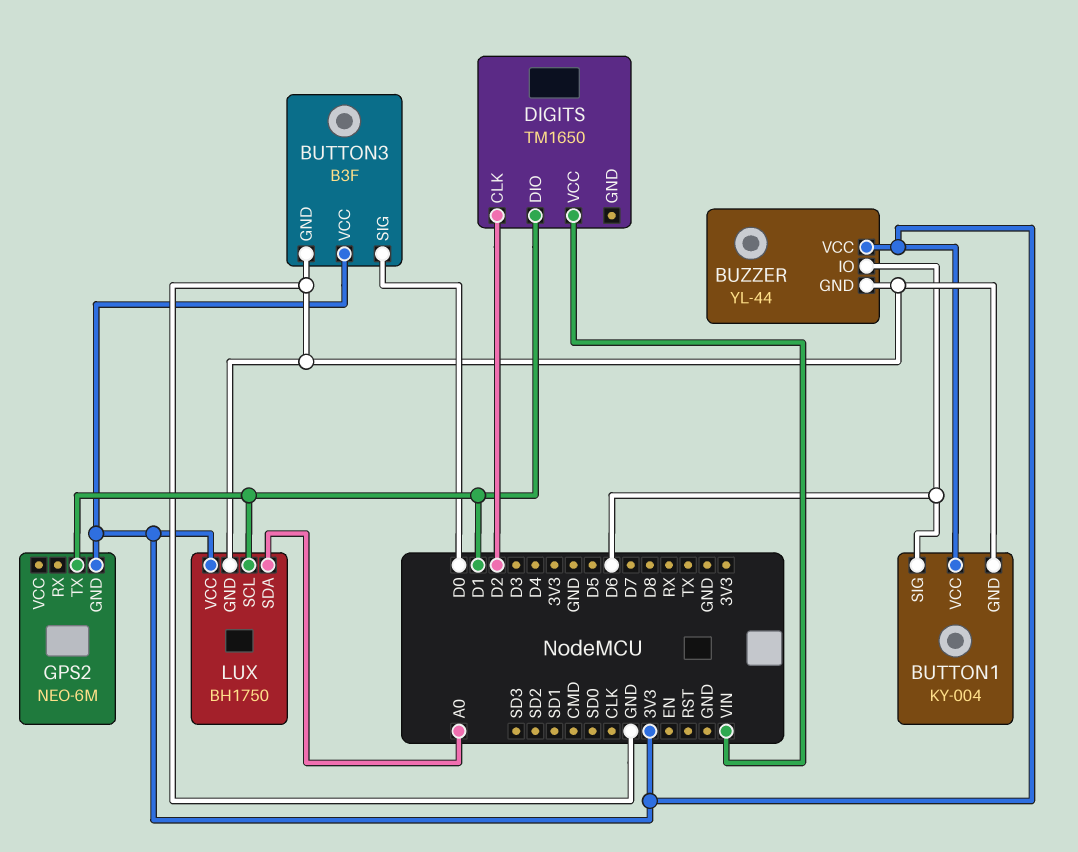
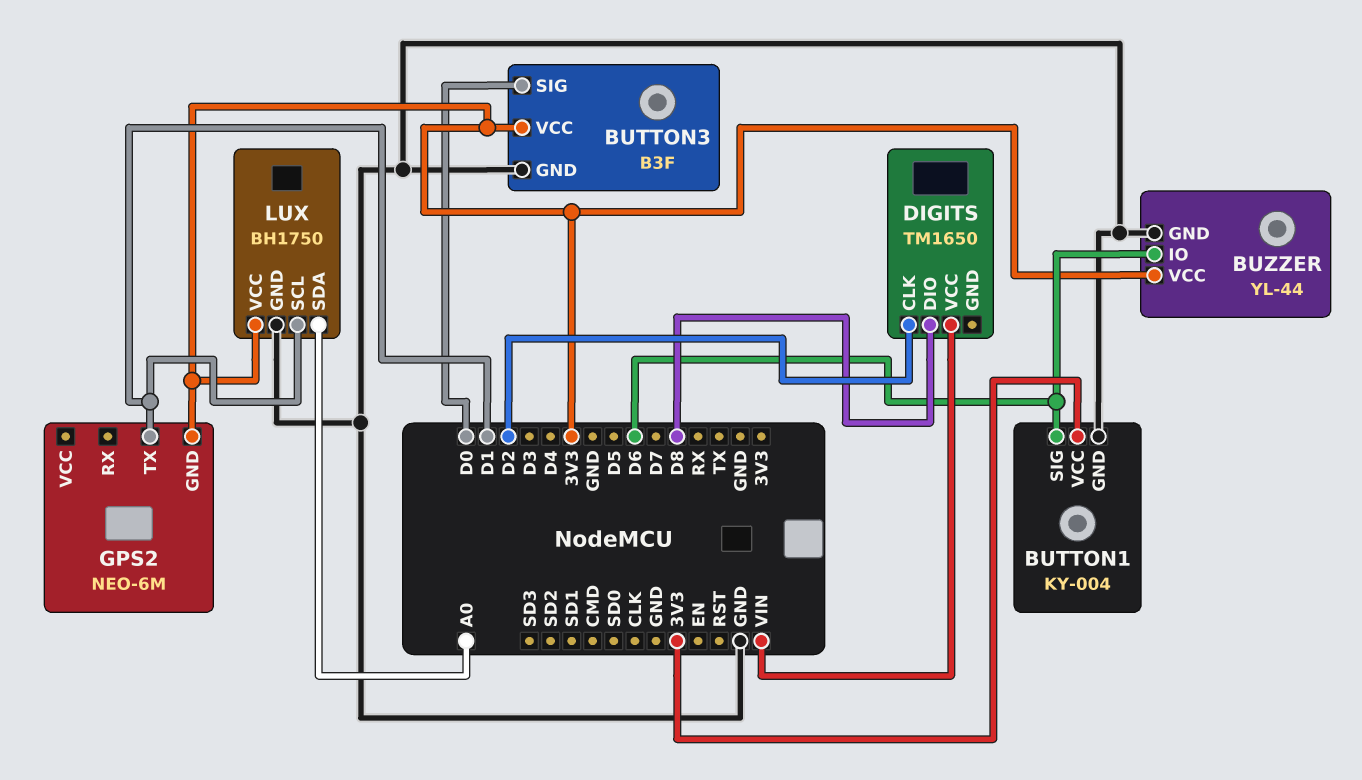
DIGITS pin DIO: D1 -> D8

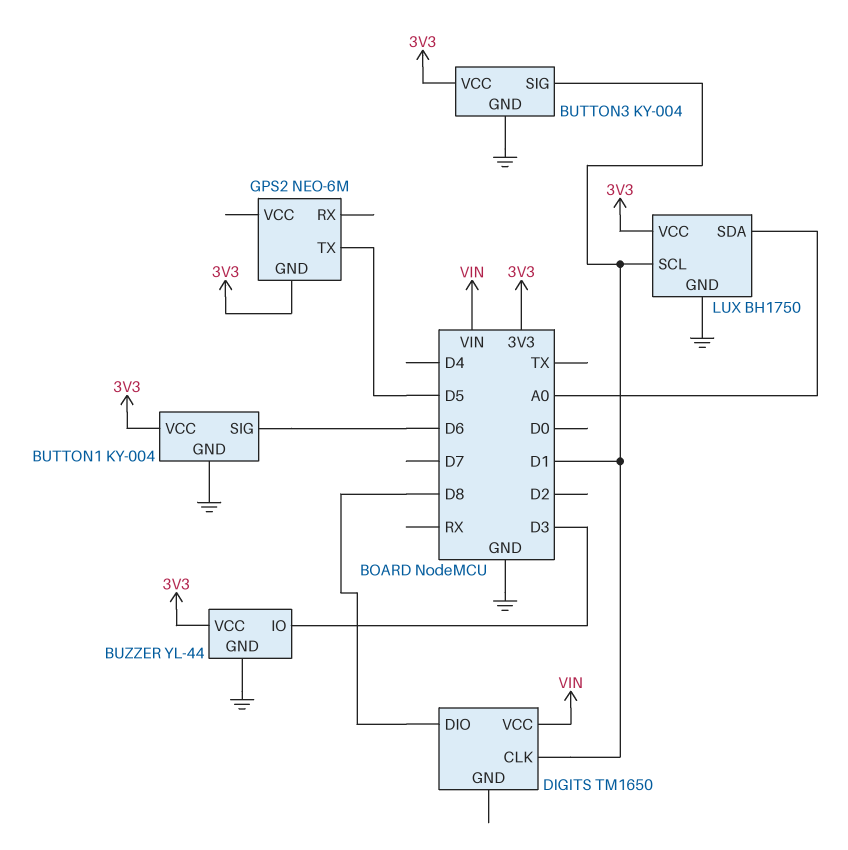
BUTTON3: B3F -> KY-004
BUTTON3 pin SIG: D0 -> D1
BUZZER pin IO: D6 -> D3
DIGITS pin CLK: D2 -> D1
GPS2 pin TX: D1 -> D5

